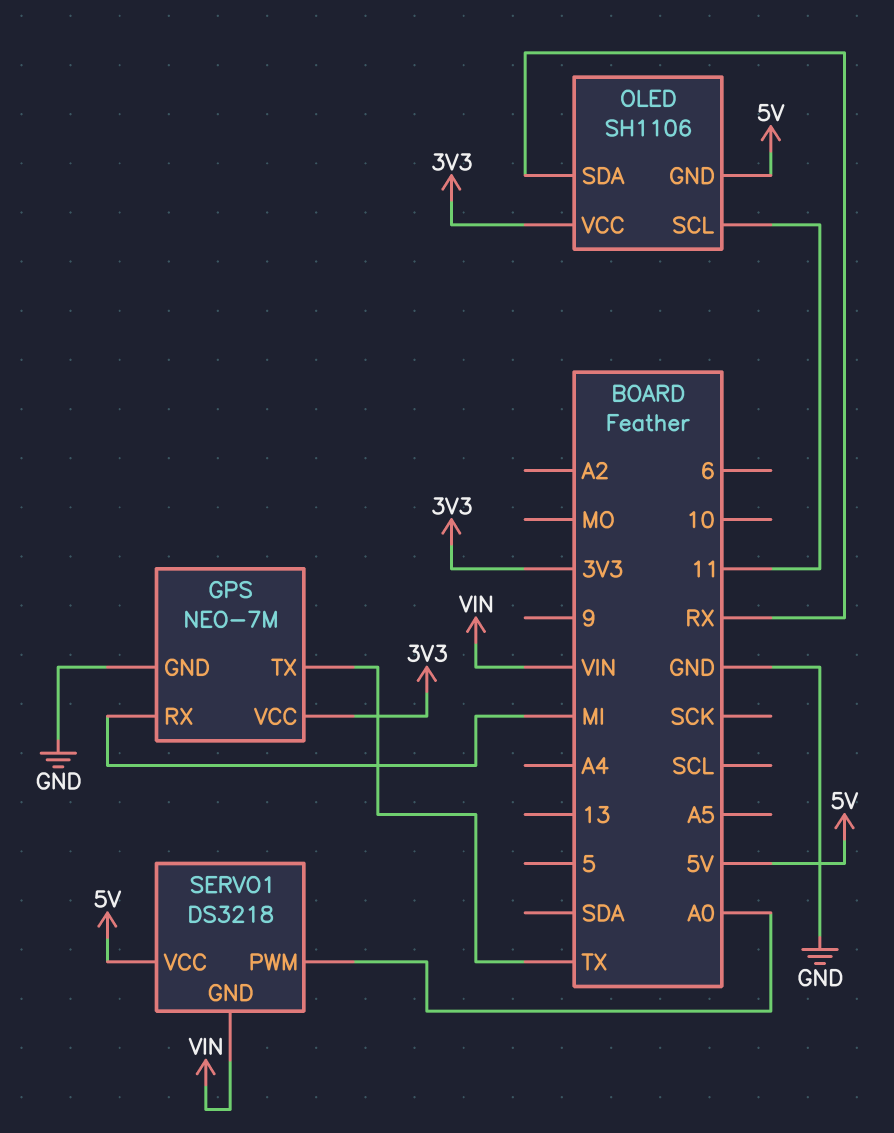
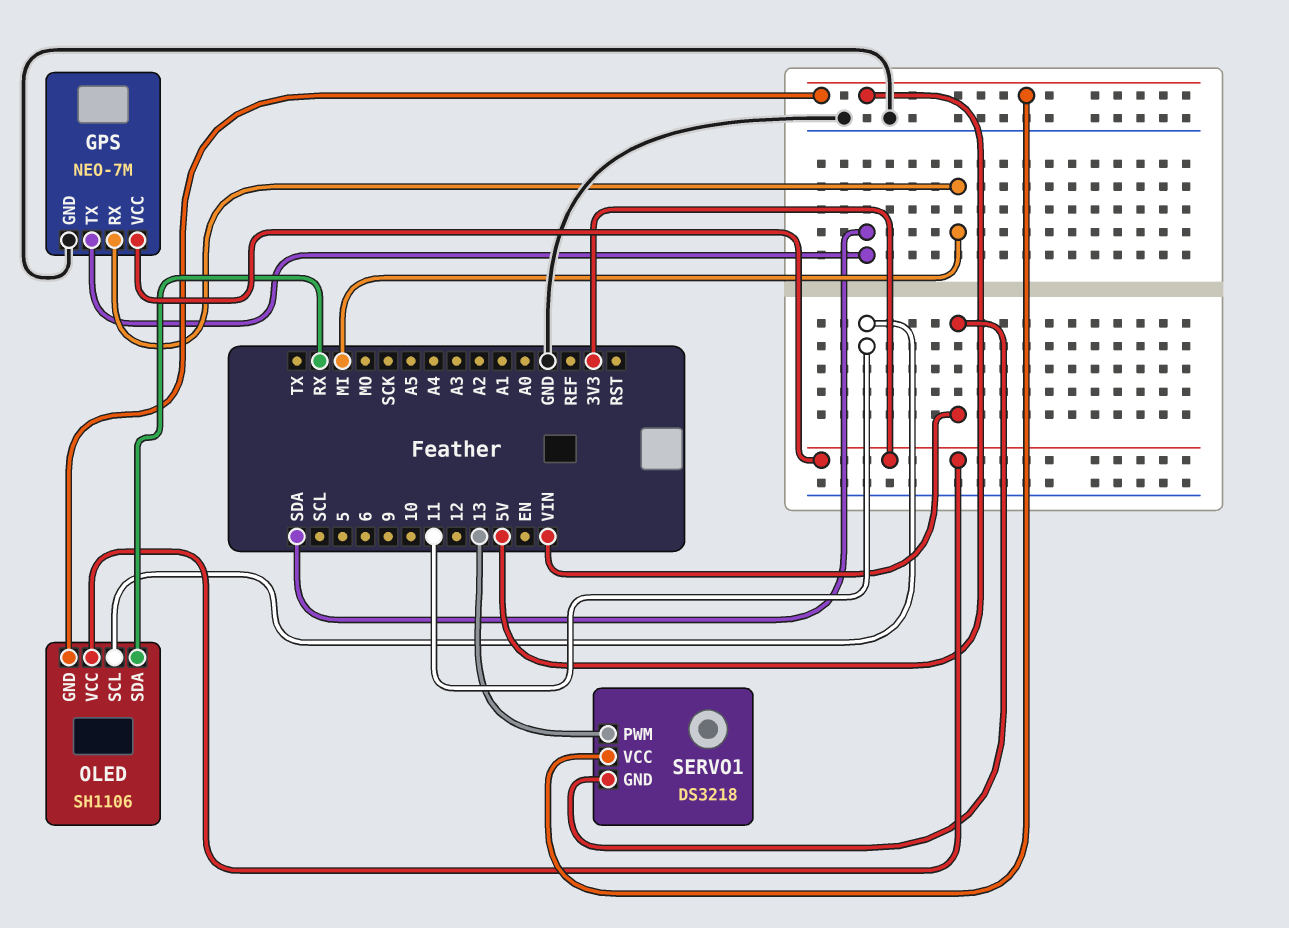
GPS pin TX: TX -> SDA
SERVO1 pin PWM: A0 -> 13

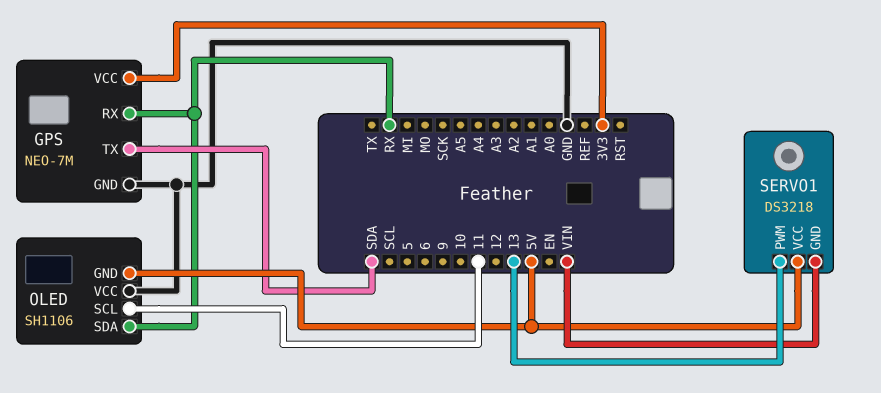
GPS pin RX: MI -> RX
OLED pin VCC: 3V3 -> GND

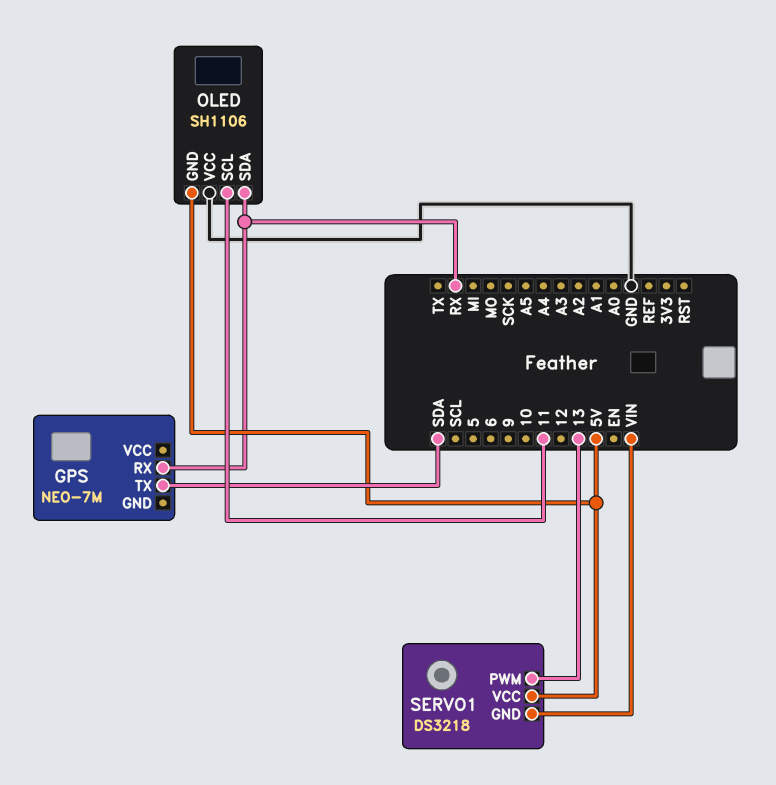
GPS pin GND: GND -> none
GPS pin VCC: 3V3 -> none

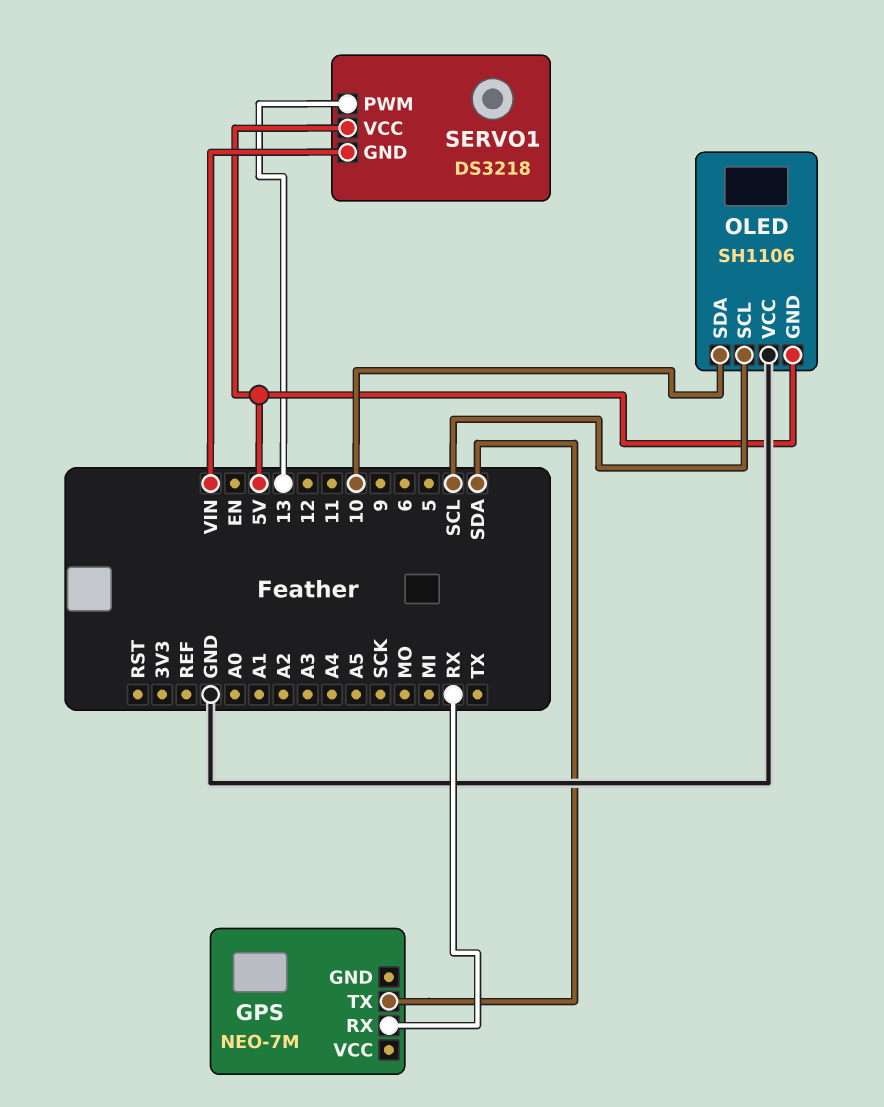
OLED pin SCL: 11 -> SCL
OLED pin SDA: RX -> 10

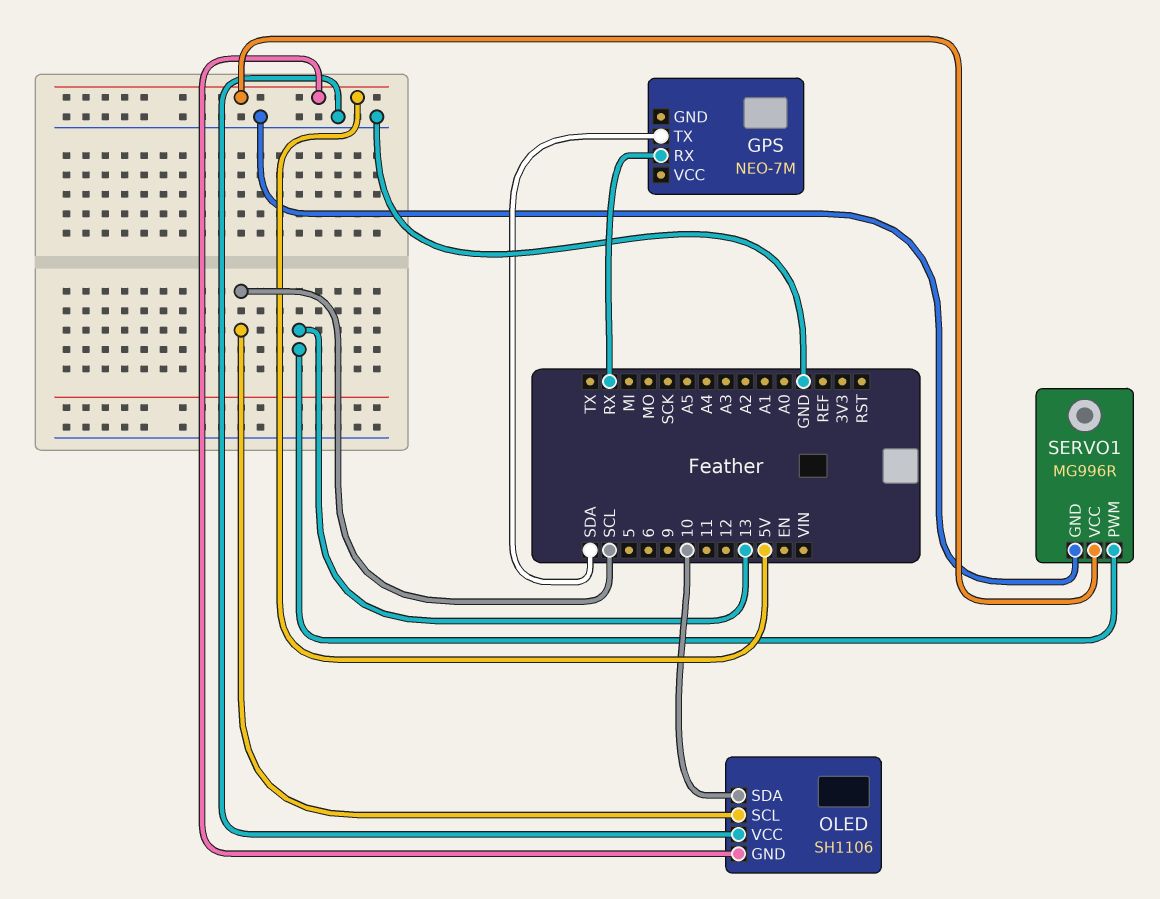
SERVO1: DS3218 -> MG996R
SERVO1 pin GND: VIN -> GND

